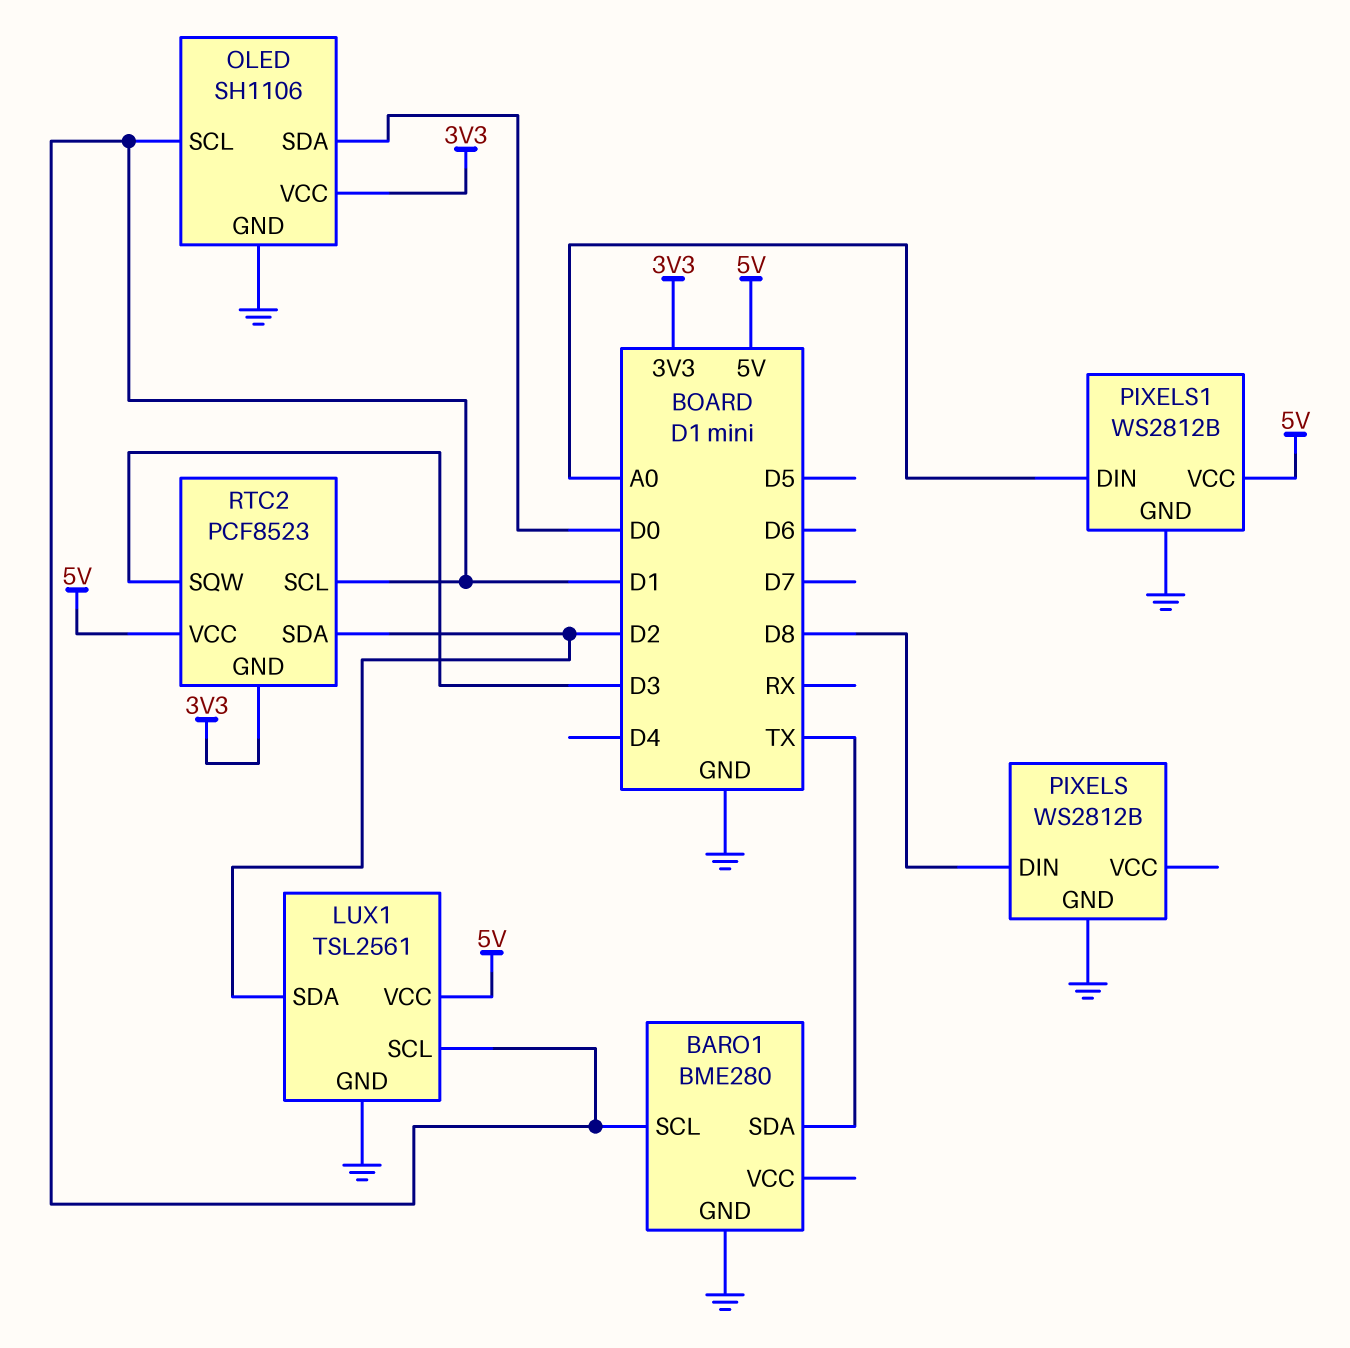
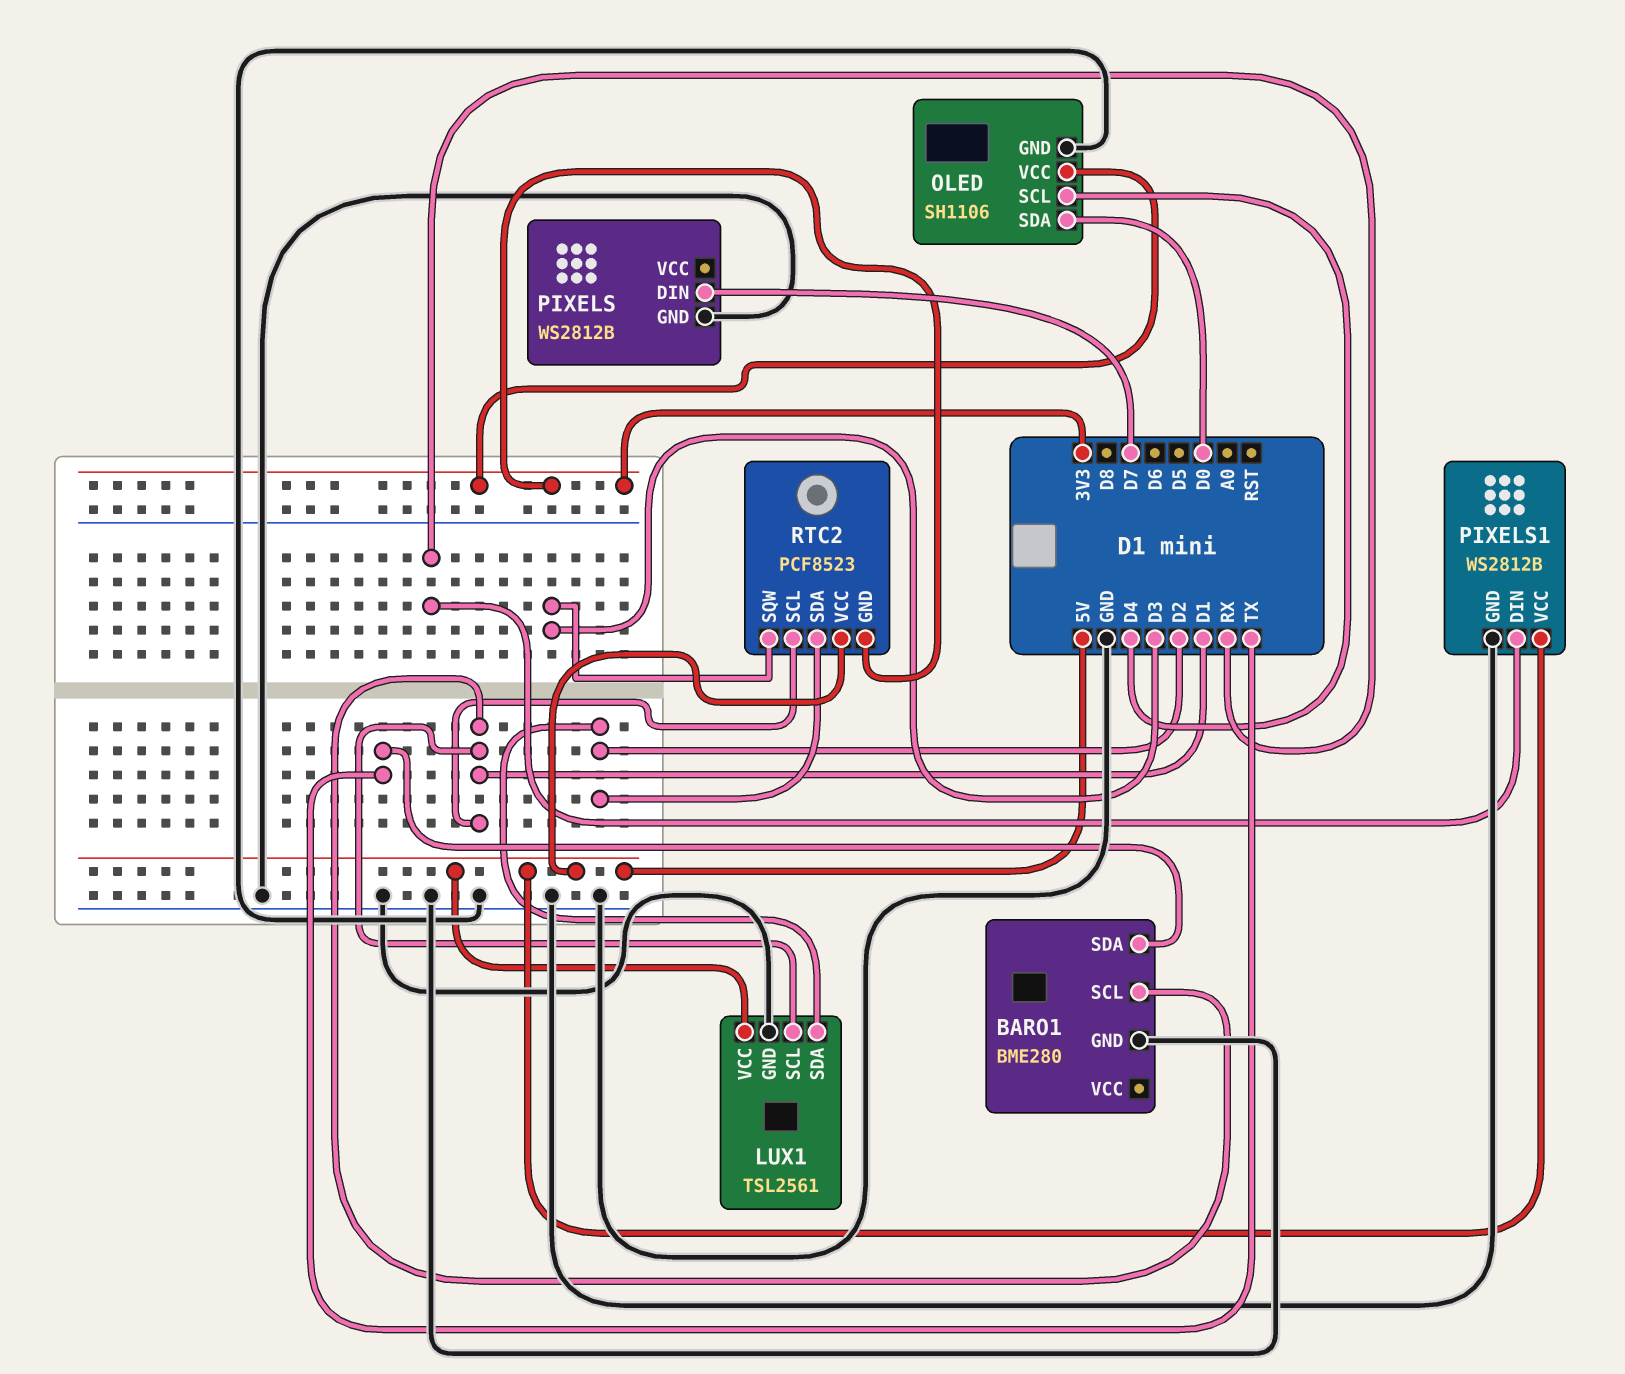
OLED pin SCL: D1 -> D4
PIXELS pin DIN: D8 -> D7
PIXELS1 pin DIN: A0 -> RX

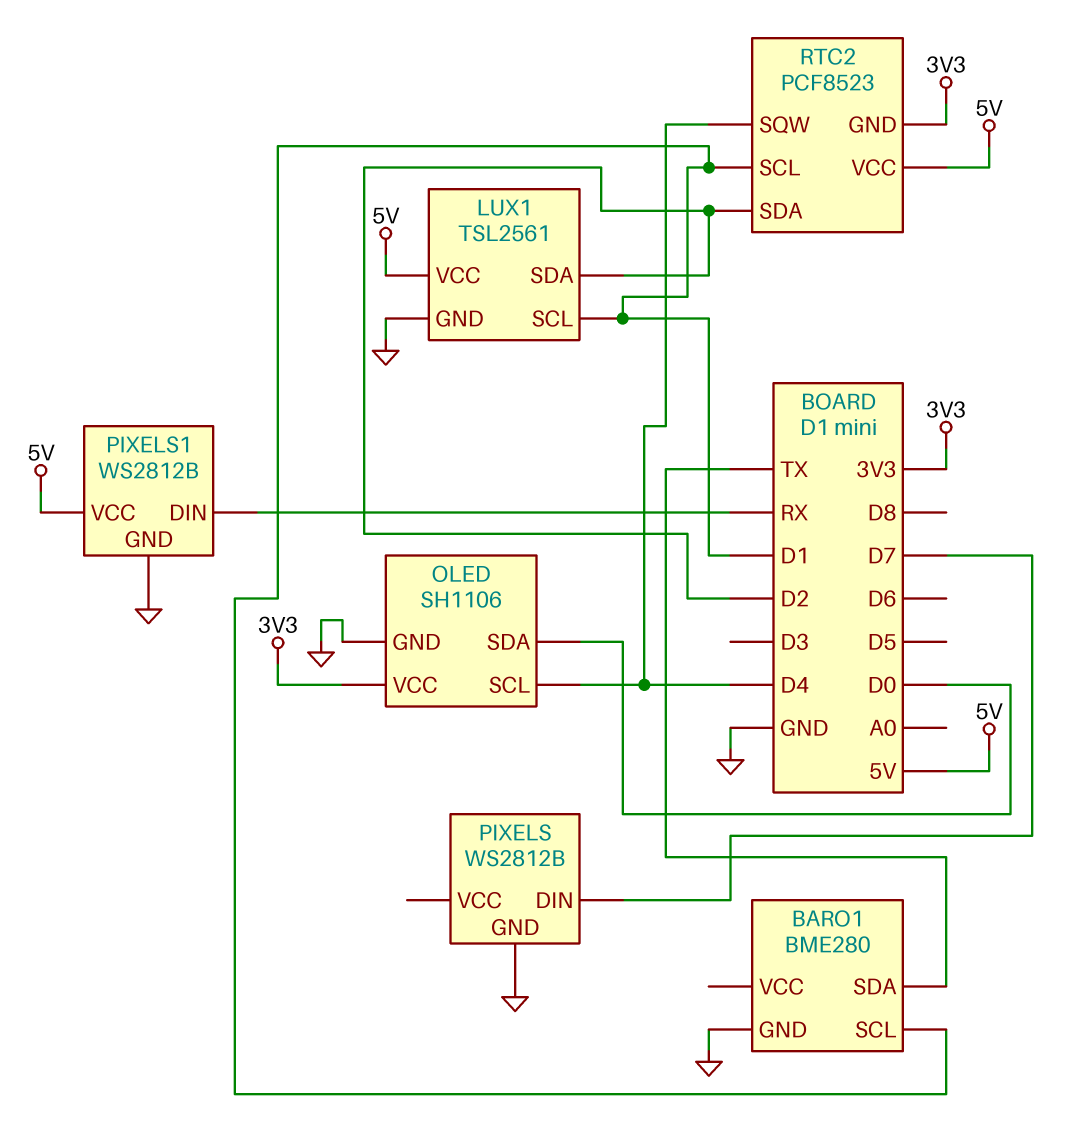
RTC2 pin SQW: D3 -> D4

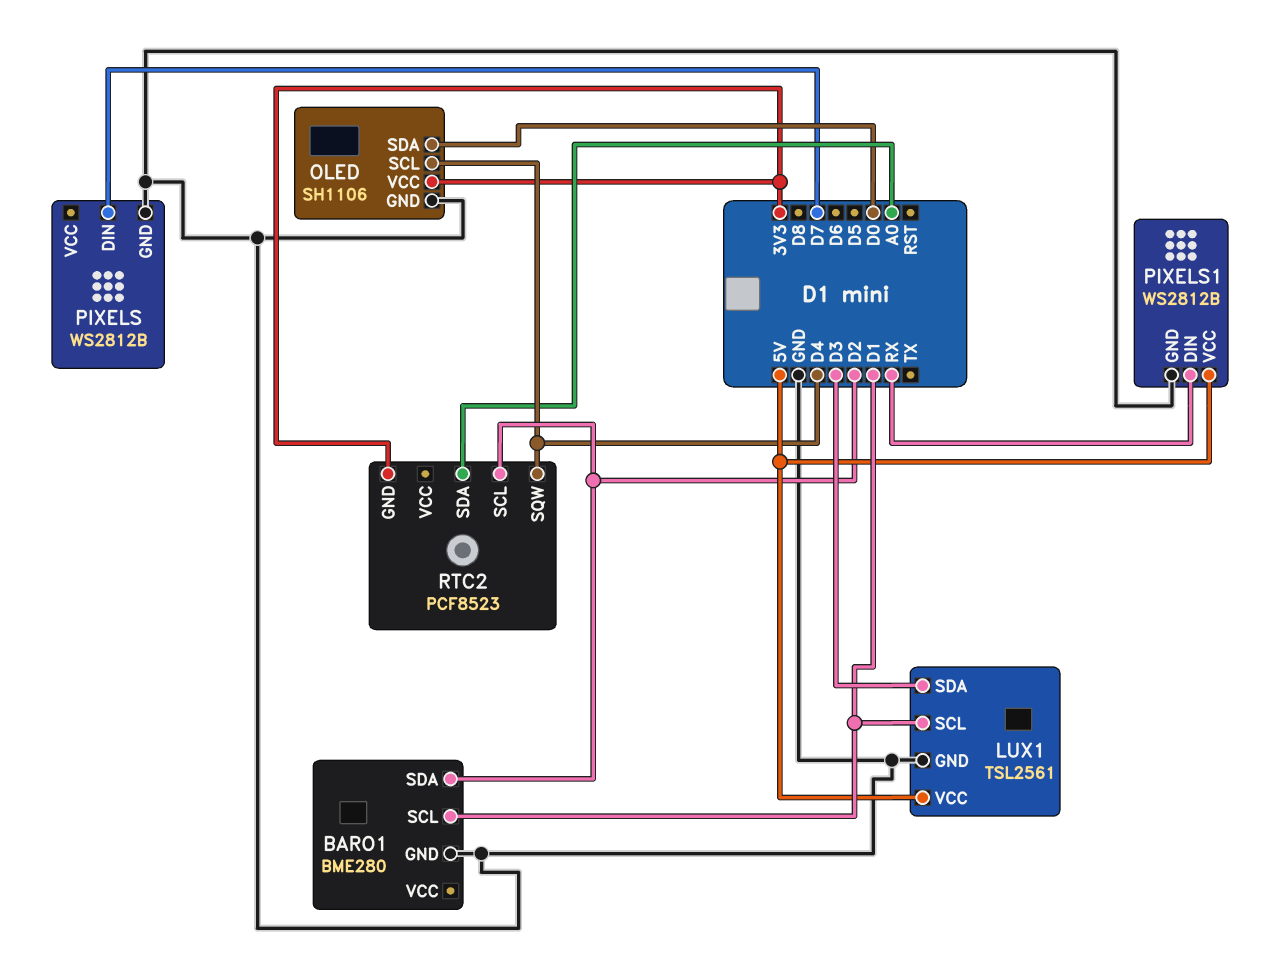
BARO1 pin SDA: TX -> D2
LUX1 pin SDA: D2 -> D3
RTC2 pin SCL: D1 -> D2
RTC2 pin SDA: D2 -> A0
RTC2 pin VCC: 5V -> none

